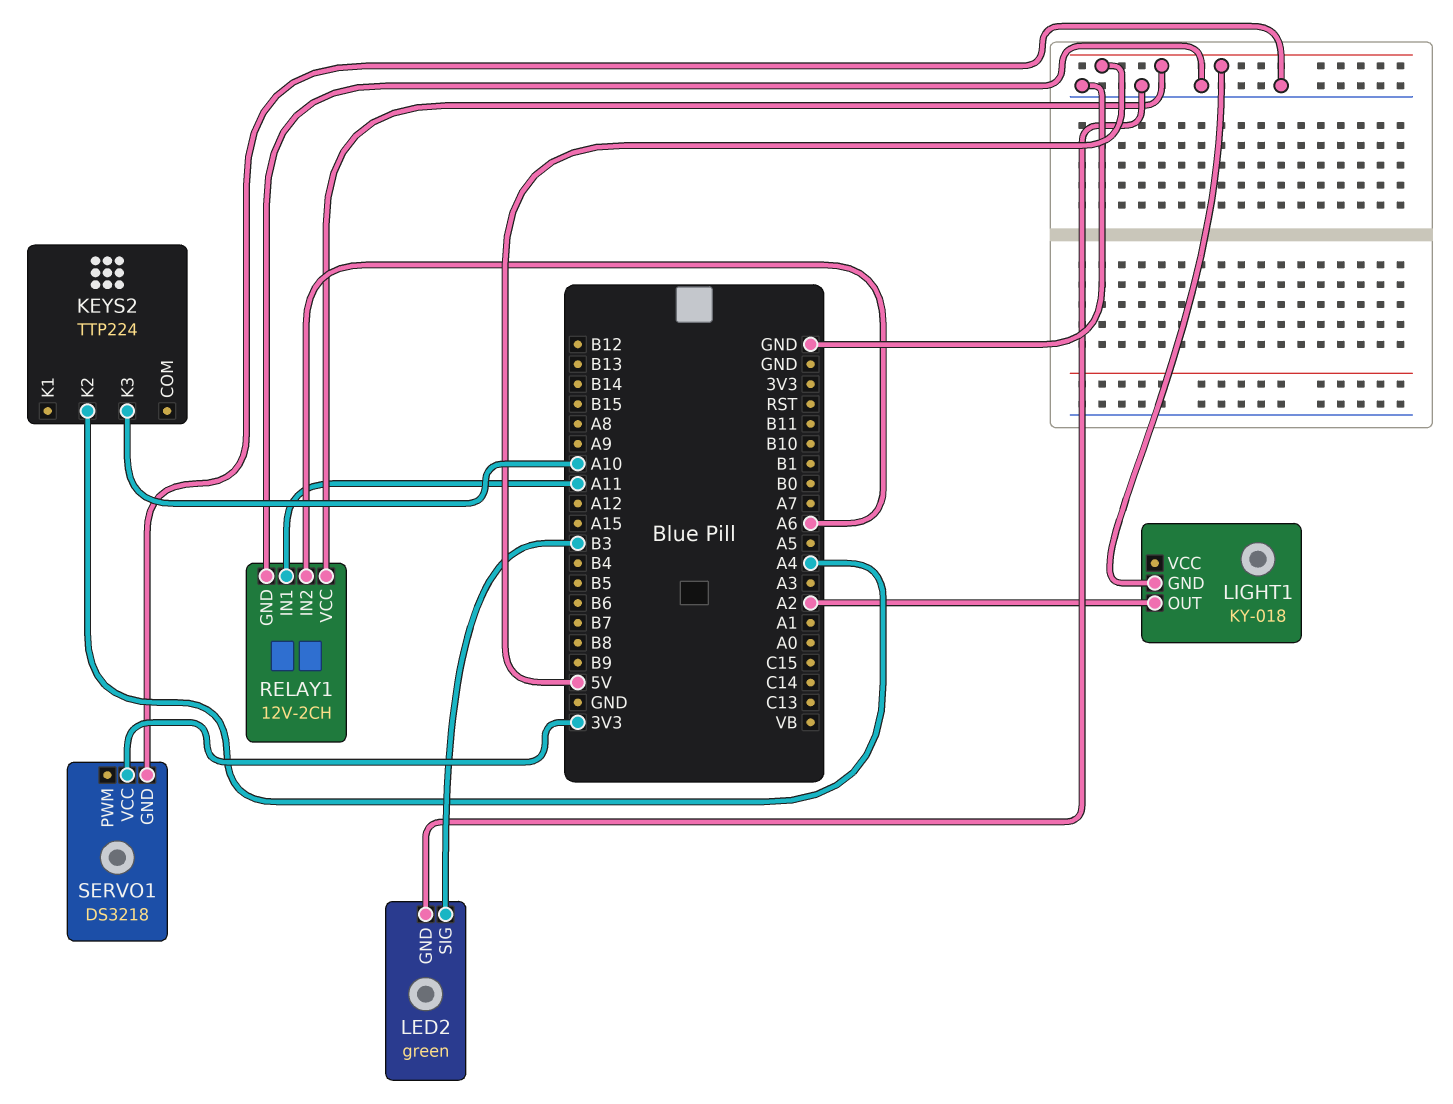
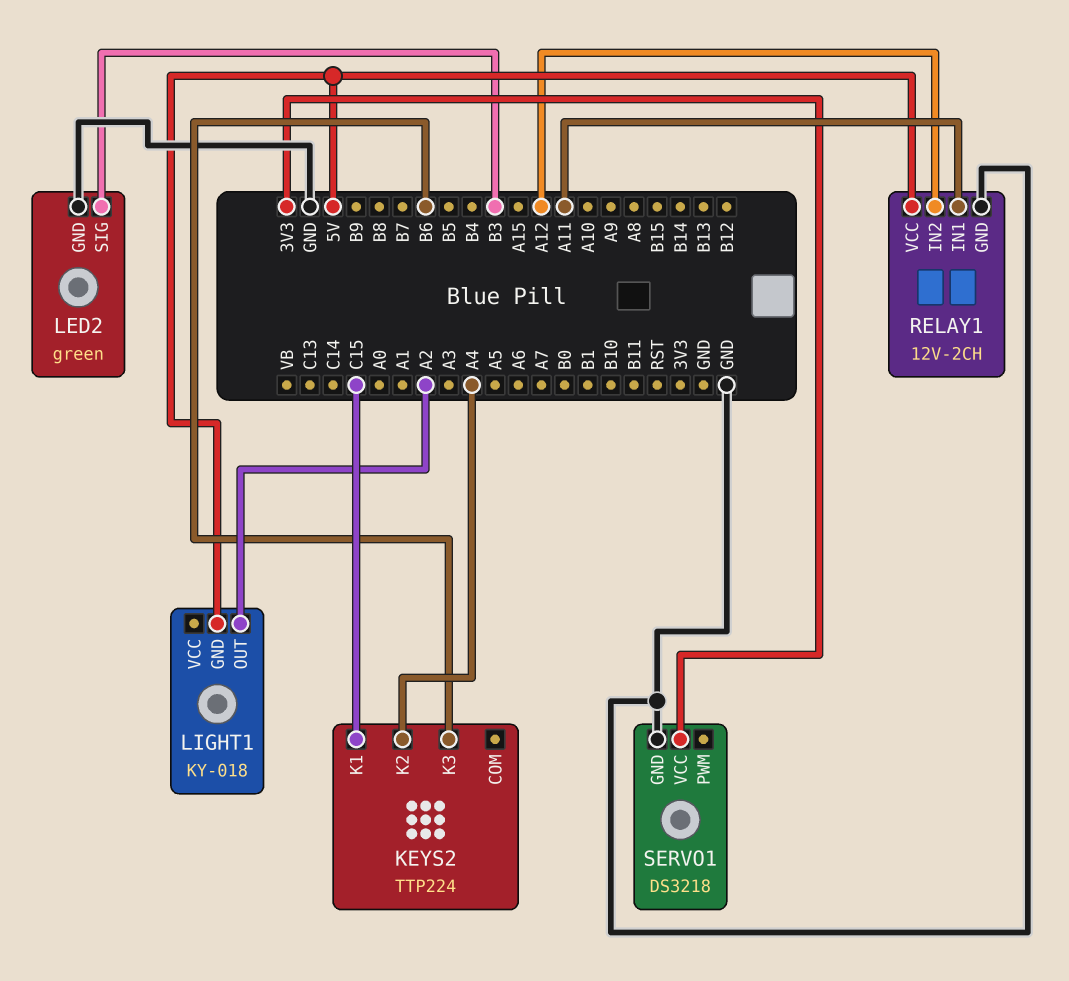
KEYS2 pin K1: none -> C15
KEYS2 pin K3: A10 -> B6
RELAY1 pin IN2: A6 -> A12

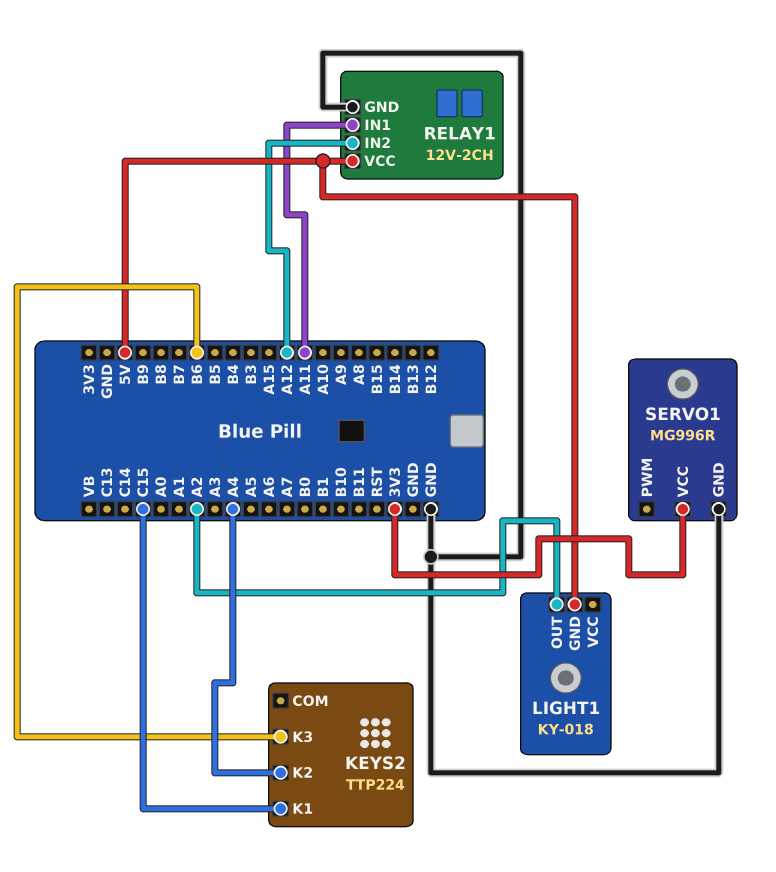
LED2: green -> none
LED2 pin GND: GND -> none
LED2 pin SIG: B3 -> none
SERVO1: DS3218 -> MG996R

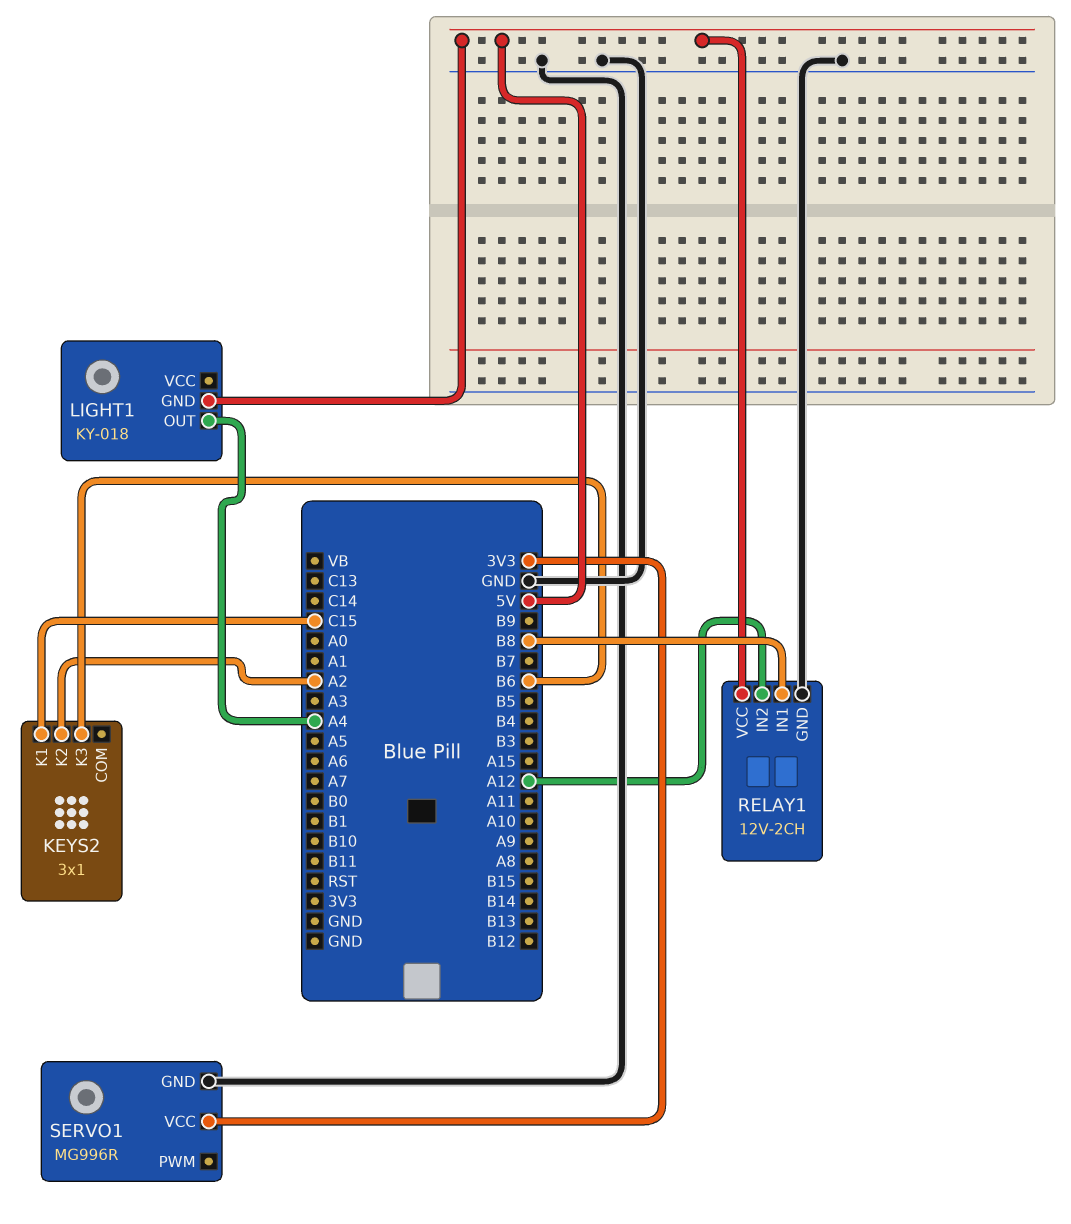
KEYS2: TTP224 -> 3x1
KEYS2 pin K2: A4 -> A2
LIGHT1 pin OUT: A2 -> A4
RELAY1 pin IN1: A11 -> B8

